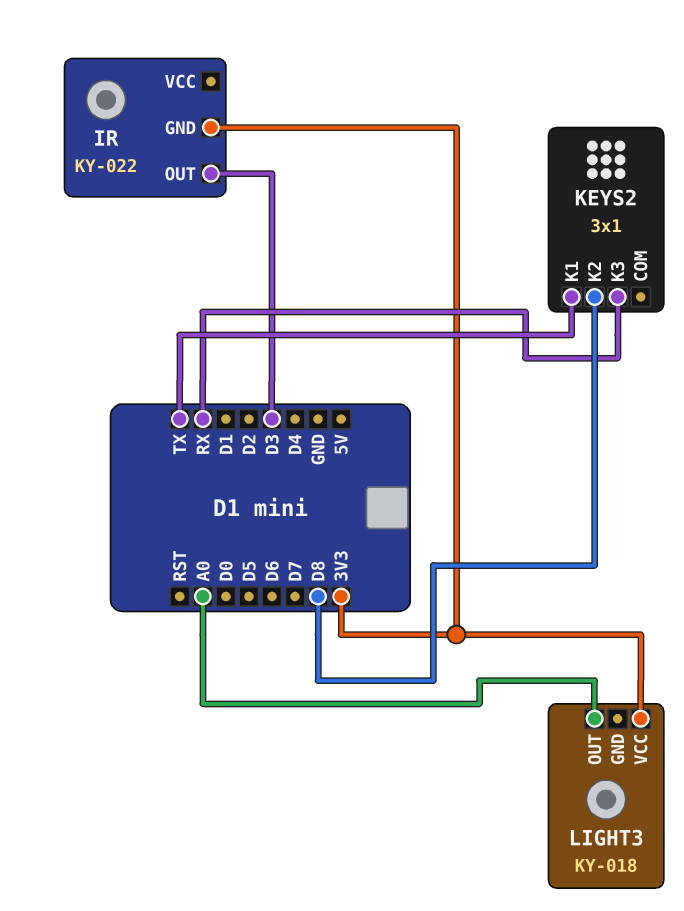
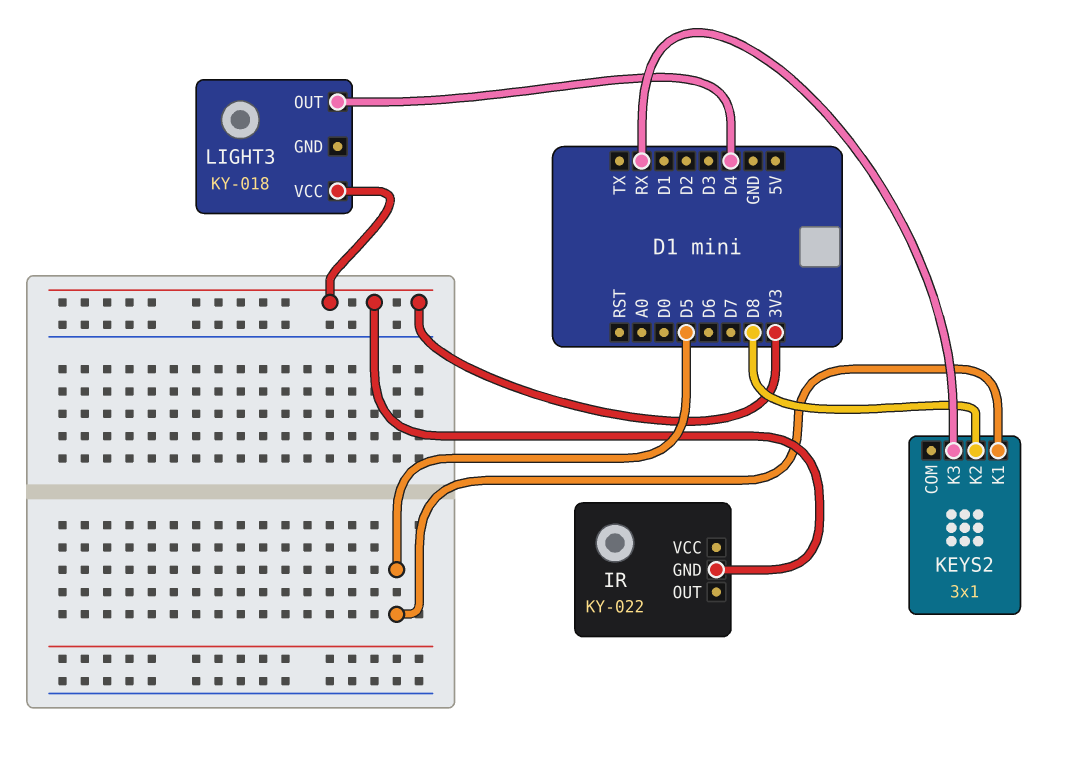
IR pin OUT: D3 -> none
KEYS2 pin K1: TX -> D5
LIGHT3 pin OUT: A0 -> D4

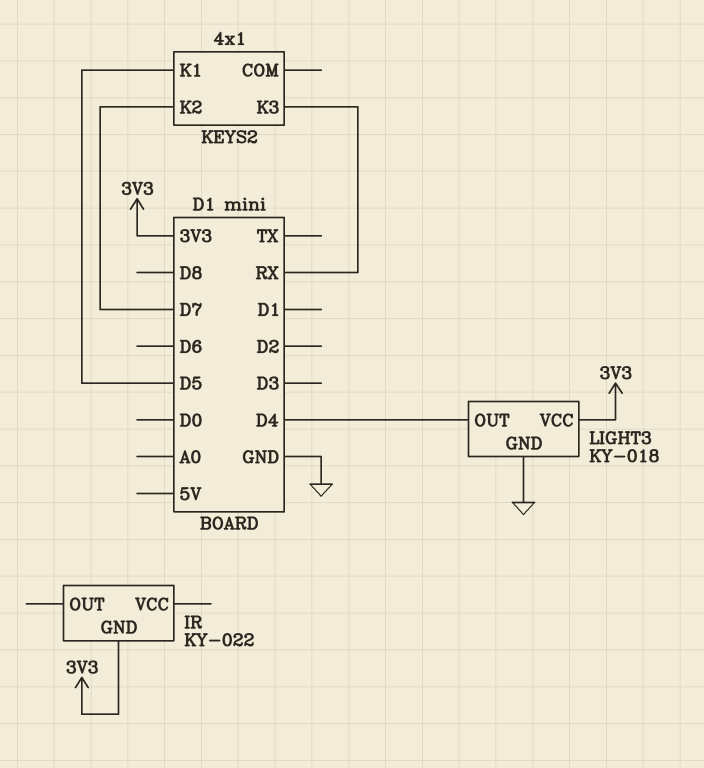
KEYS2: 3x1 -> 4x1
KEYS2 pin K2: D8 -> D7
LIGHT3 pin GND: none -> GND

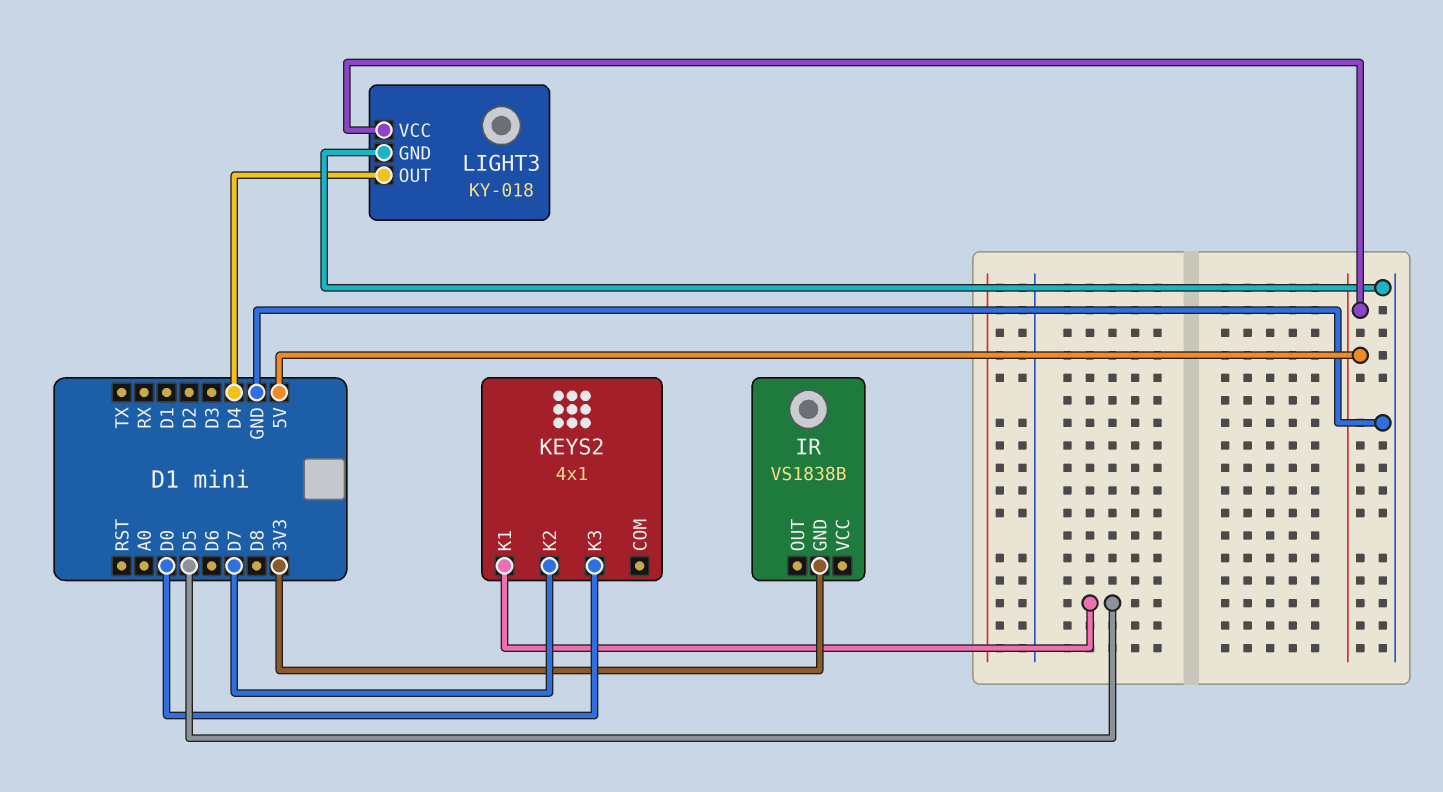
IR: KY-022 -> VS1838B
KEYS2 pin K3: RX -> D0
LIGHT3 pin VCC: 3V3 -> 5V

